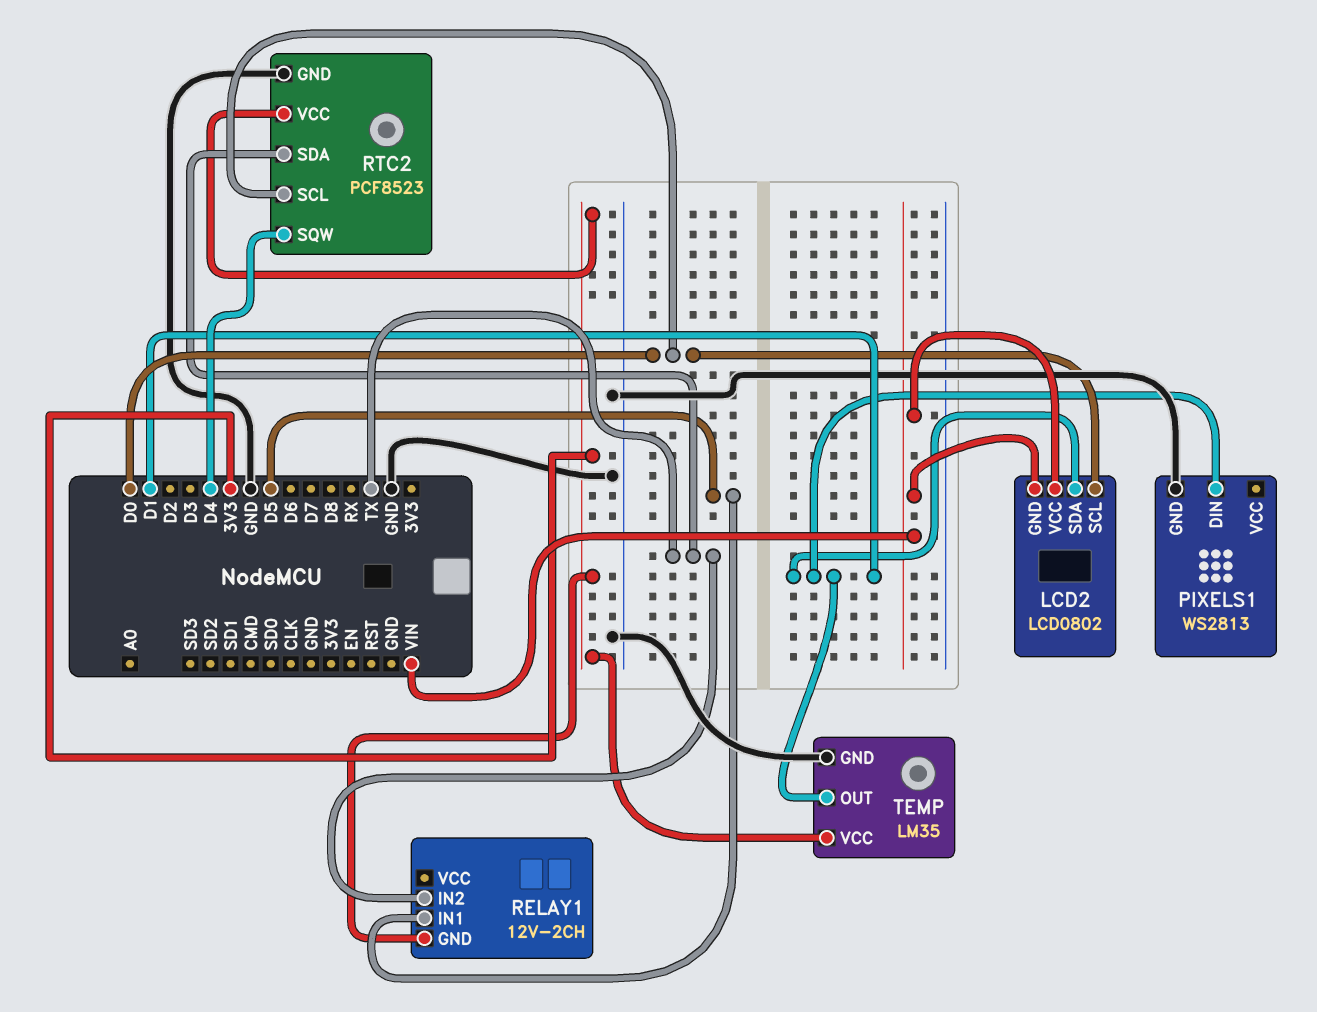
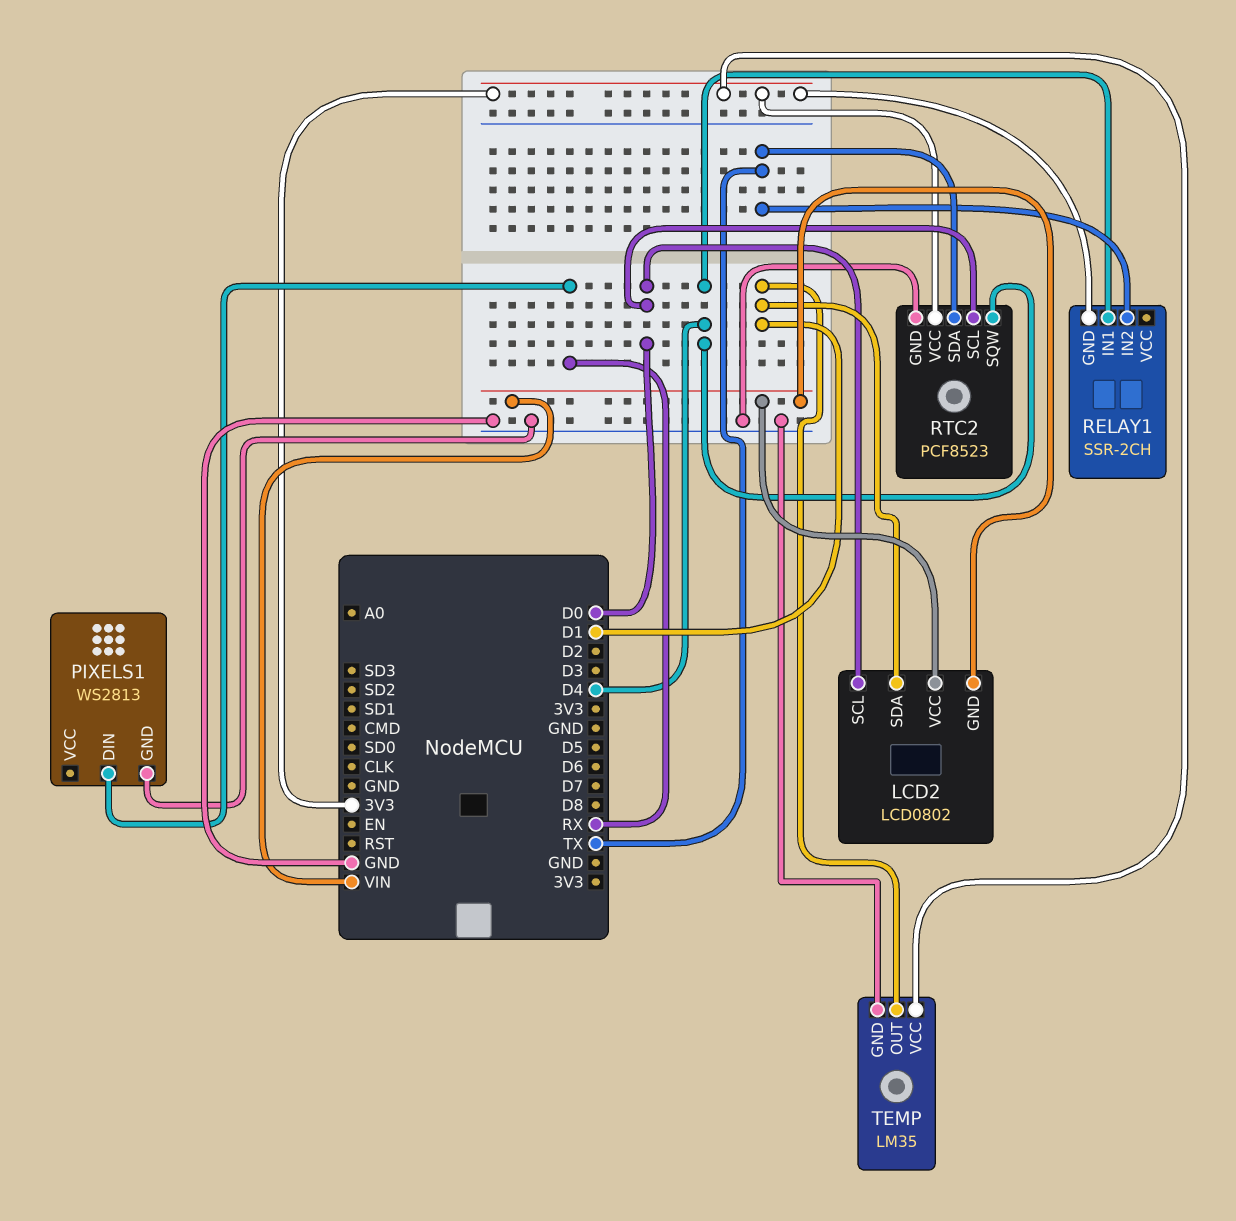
PIXELS1 pin DIN: D1 -> RX
RELAY1: 12V-2CH -> SSR-2CH
RELAY1 pin IN1: D5 -> D4

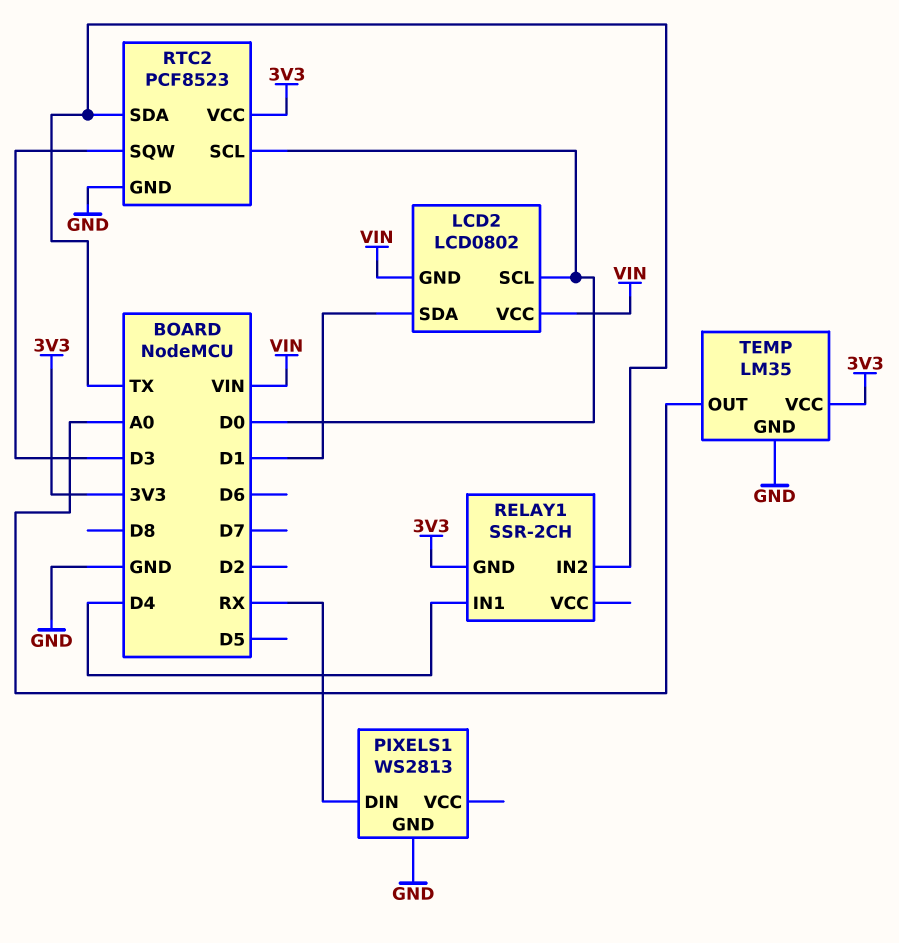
RTC2 pin SQW: D4 -> D3
TEMP pin OUT: D1 -> A0

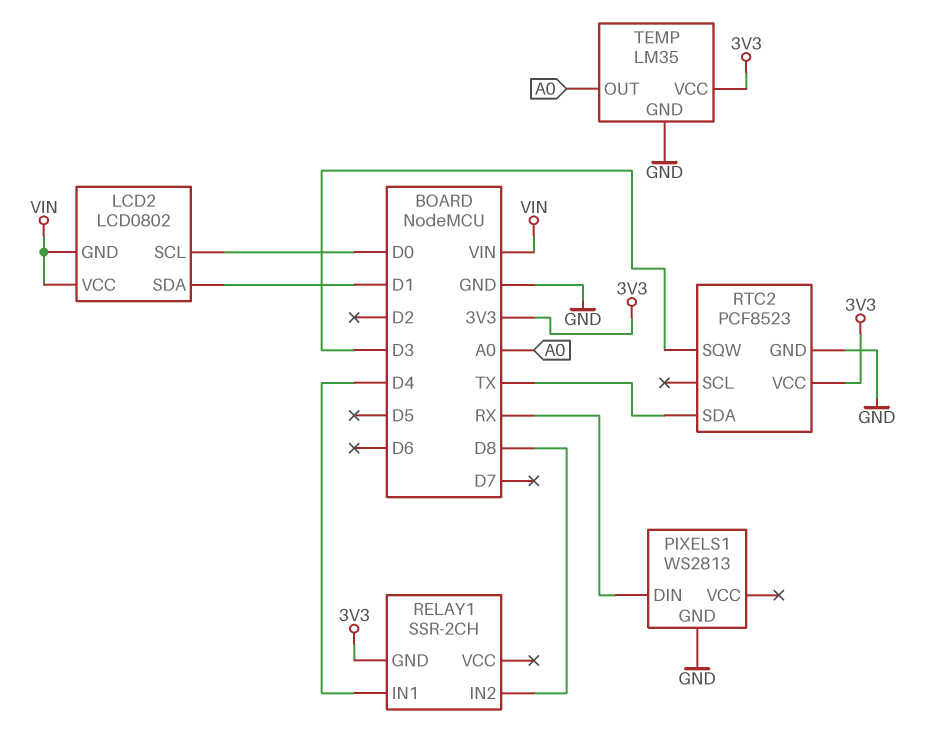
RELAY1 pin IN2: TX -> D8
RTC2 pin SCL: D0 -> none

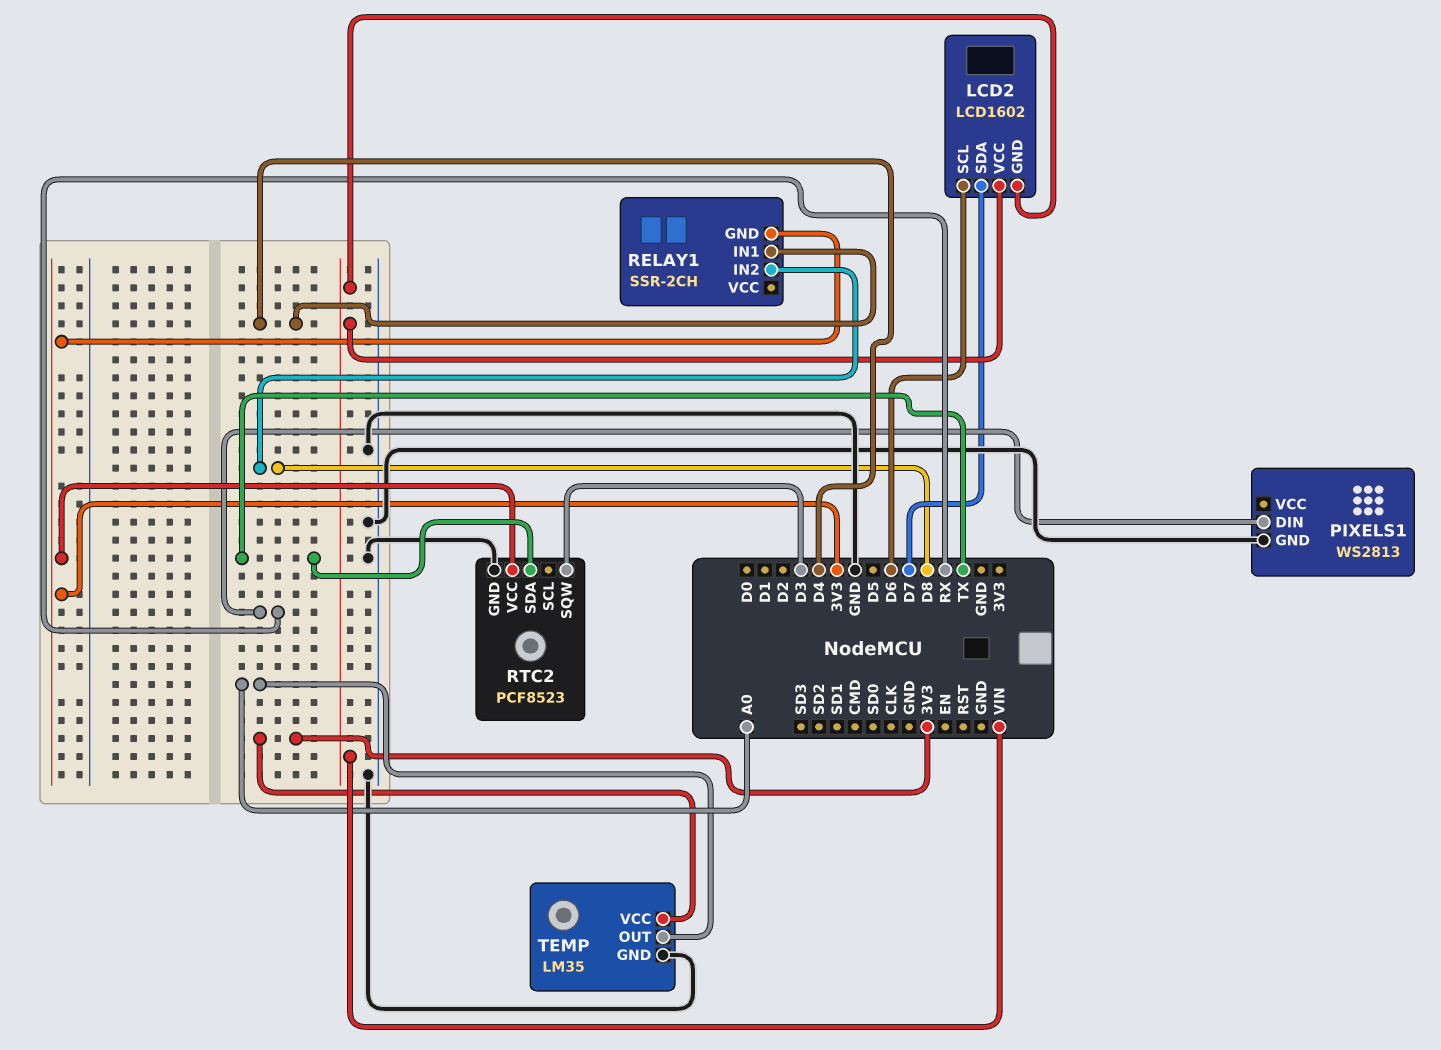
LCD2: LCD0802 -> LCD1602
LCD2 pin SCL: D0 -> D6
LCD2 pin SDA: D1 -> D7

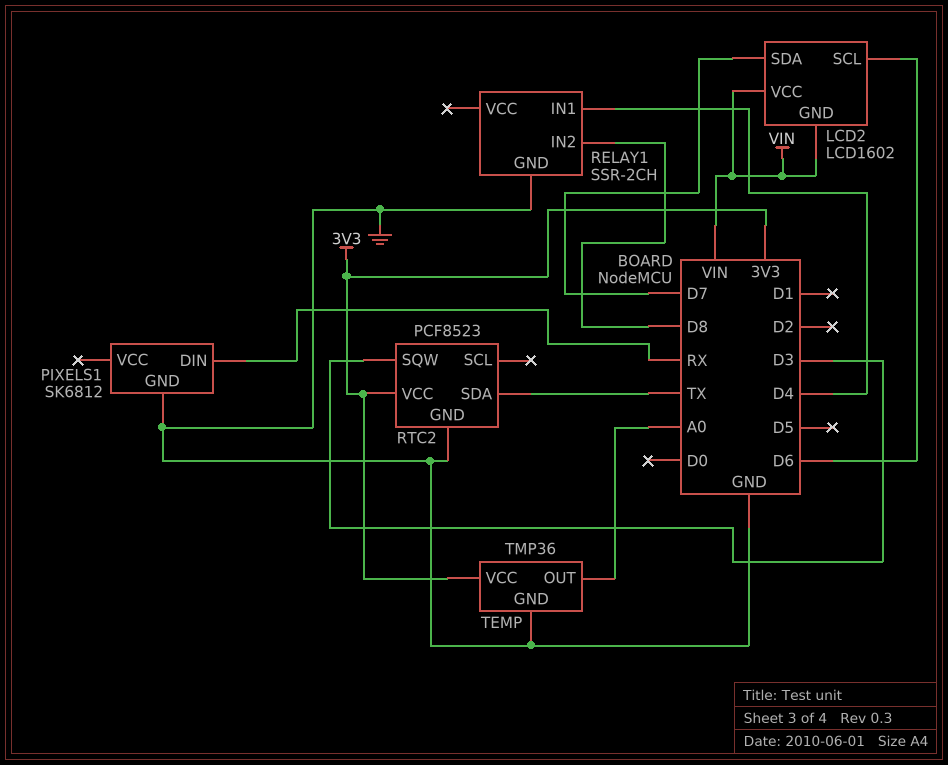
PIXELS1: WS2813 -> SK6812
RELAY1 pin GND: 3V3 -> GND
TEMP: LM35 -> TMP36

